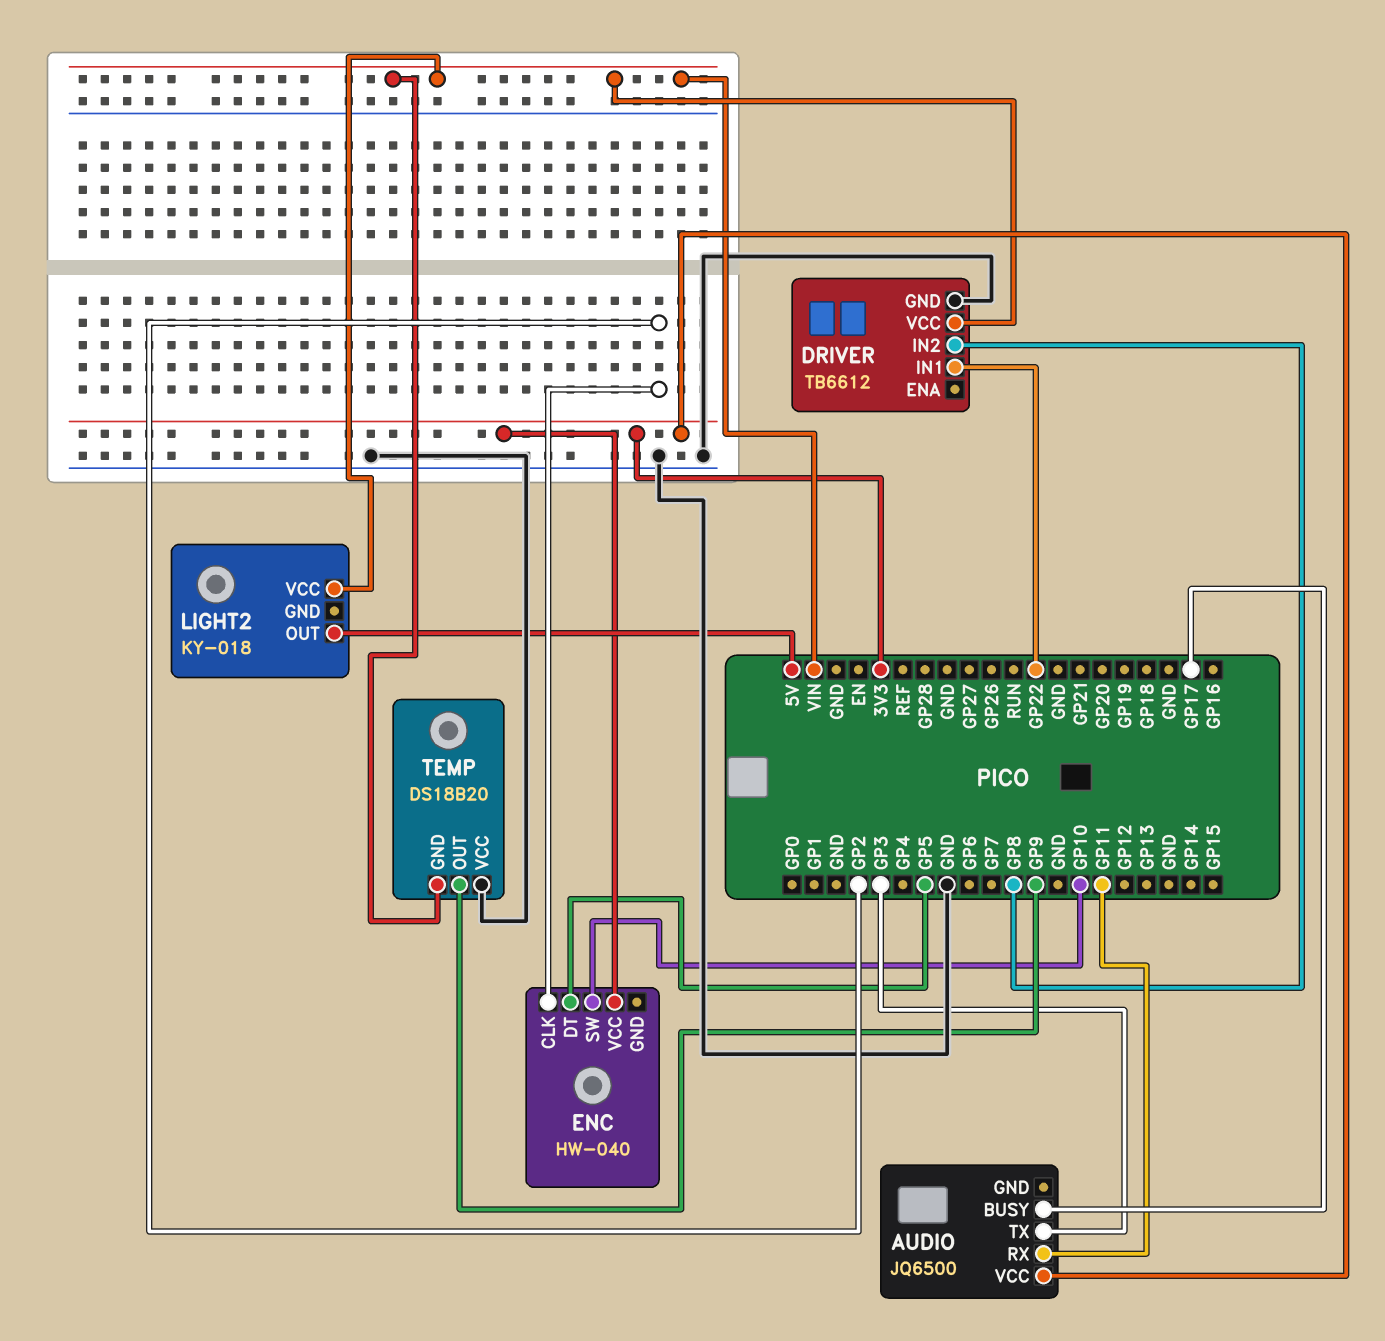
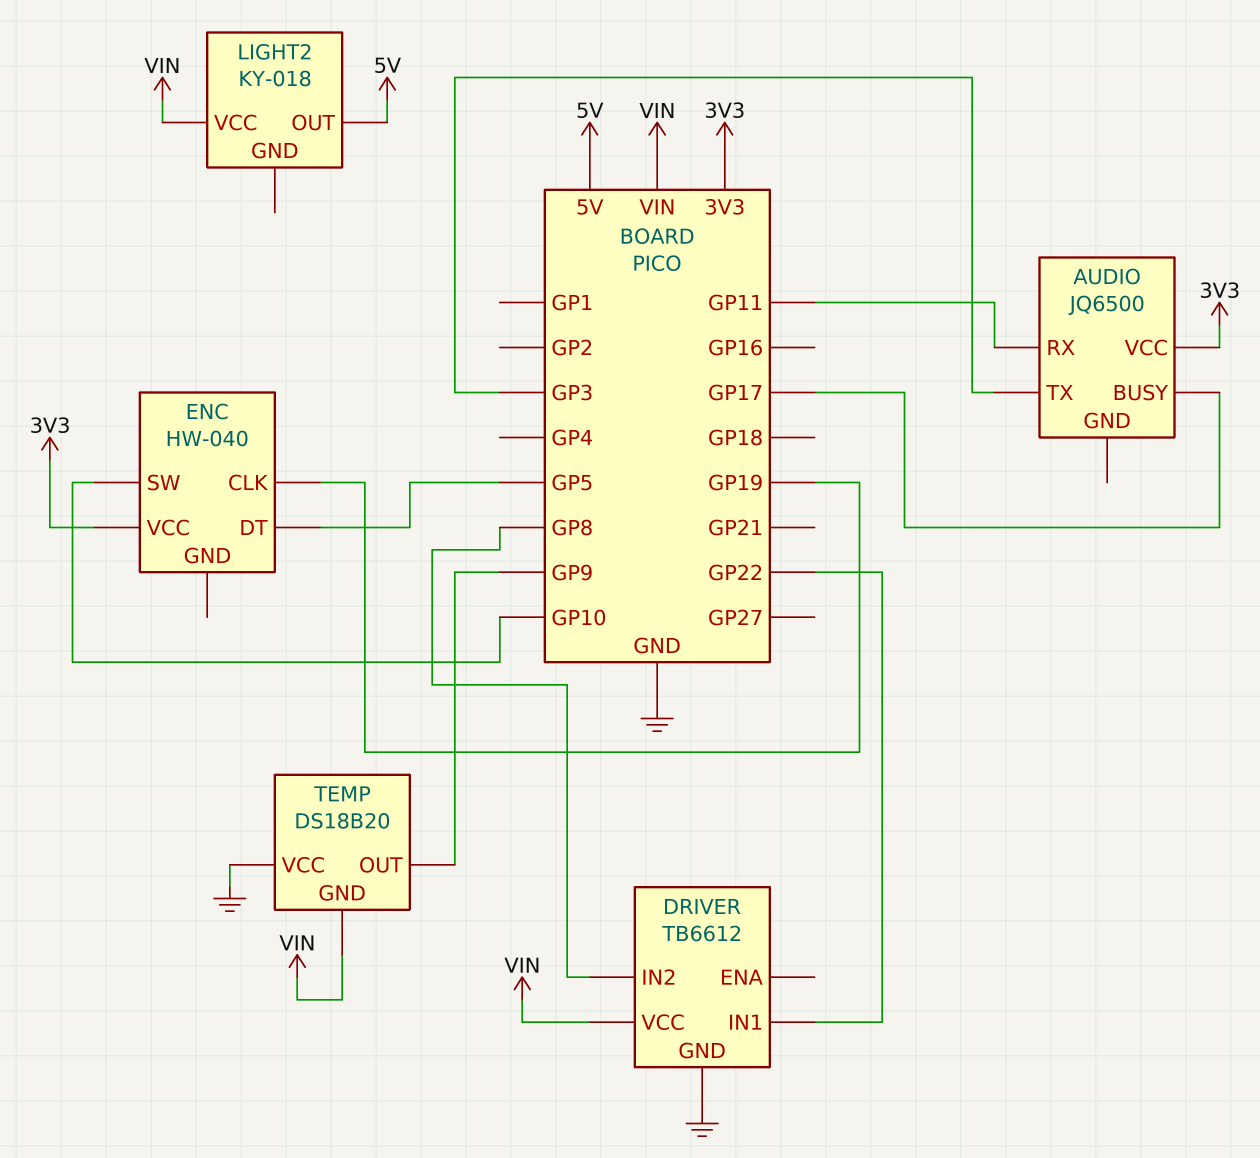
ENC pin CLK: GP2 -> GP19

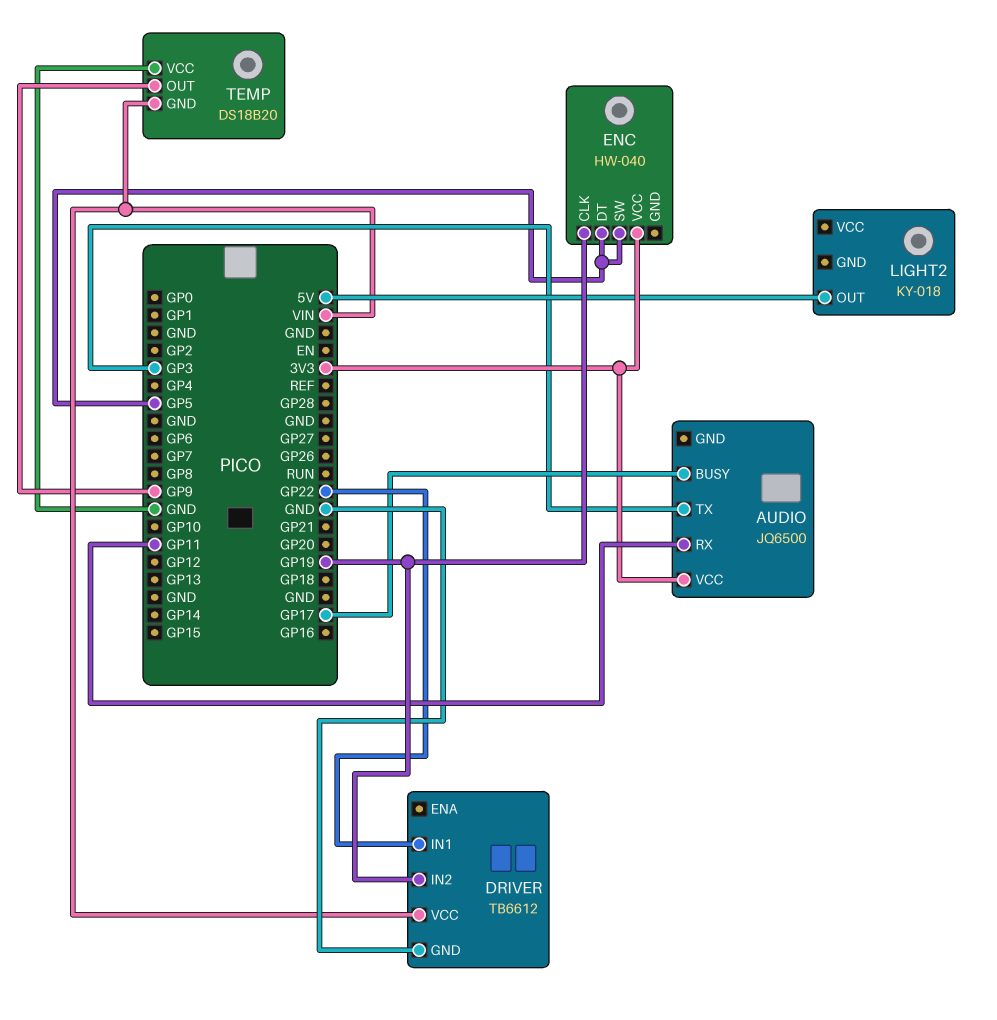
DRIVER pin IN2: GP8 -> GP19
ENC pin SW: GP10 -> GP5
LIGHT2 pin VCC: VIN -> none

